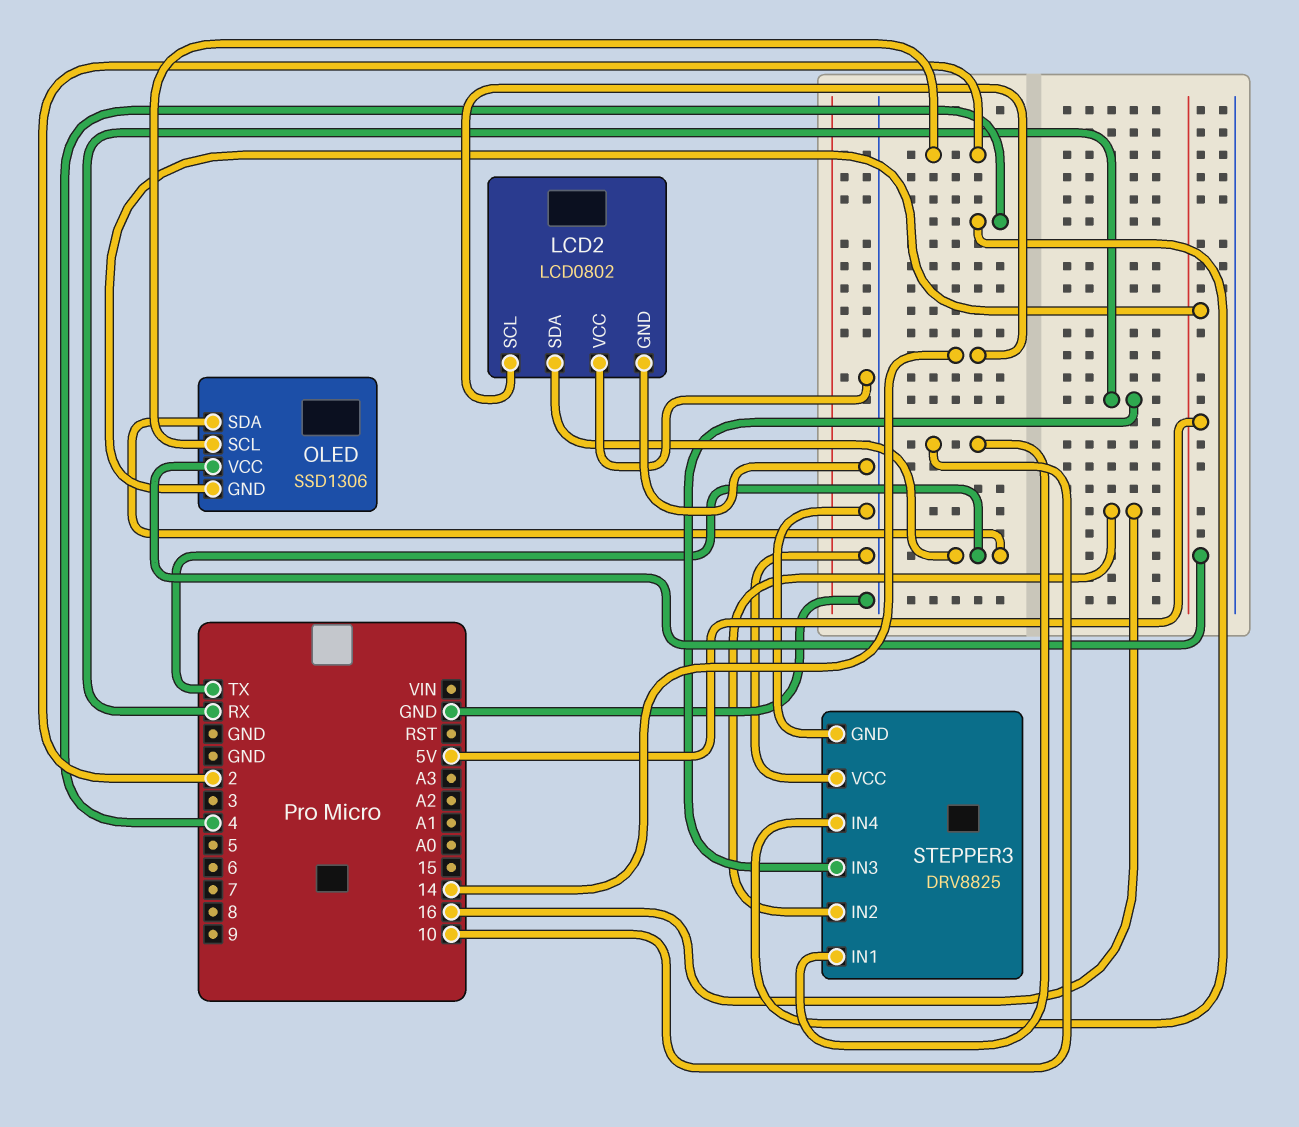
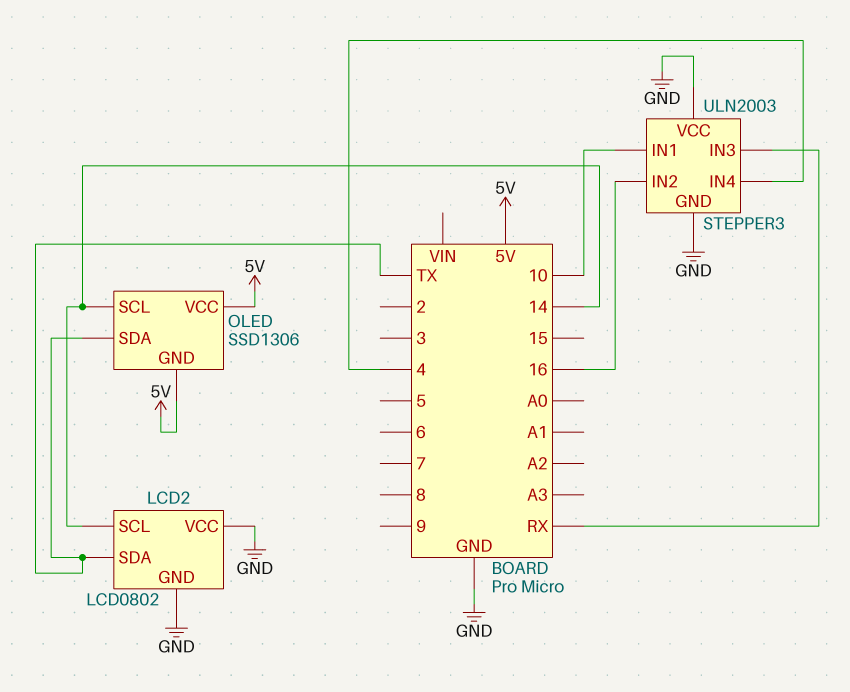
OLED pin SCL: 2 -> 14
STEPPER3: DRV8825 -> ULN2003

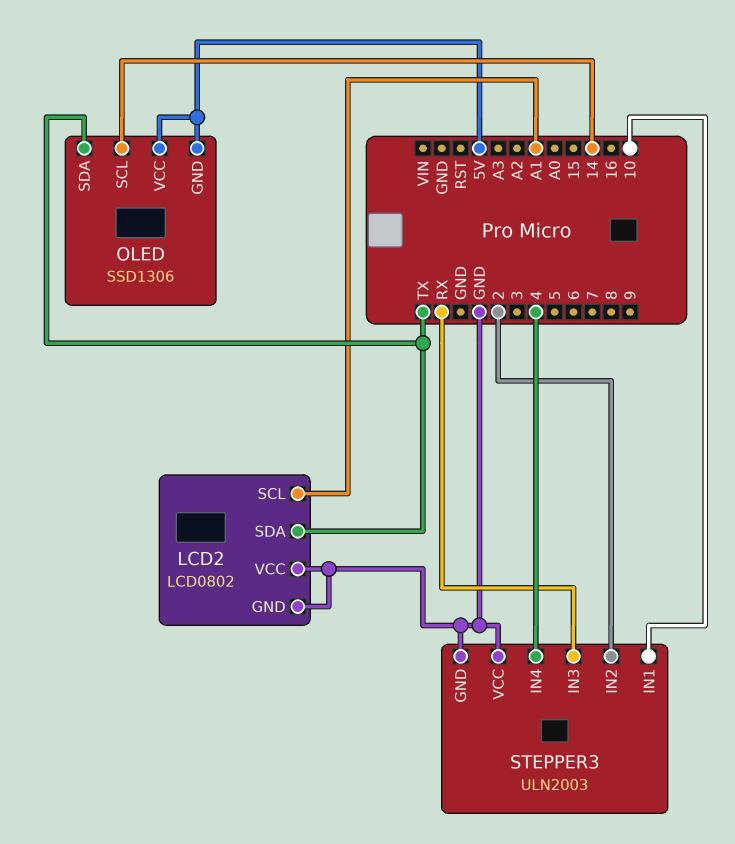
LCD2 pin SCL: 14 -> A1
STEPPER3 pin IN2: 16 -> 2

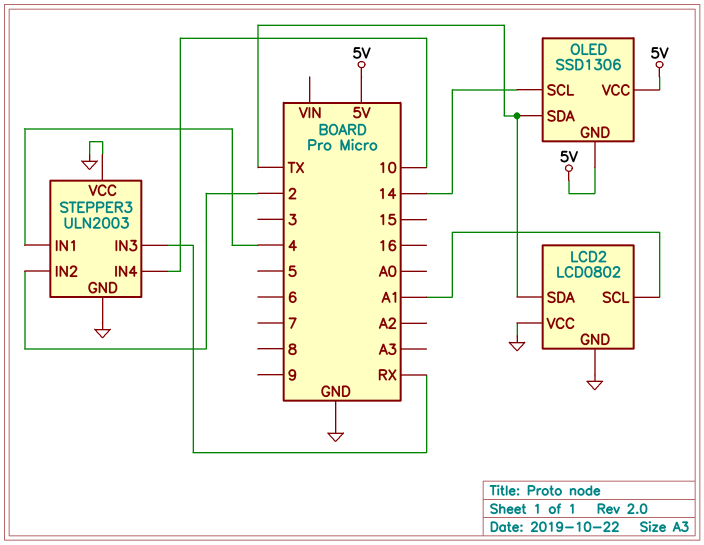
STEPPER3 pin IN1: 10 -> 4
STEPPER3 pin IN4: 4 -> 10

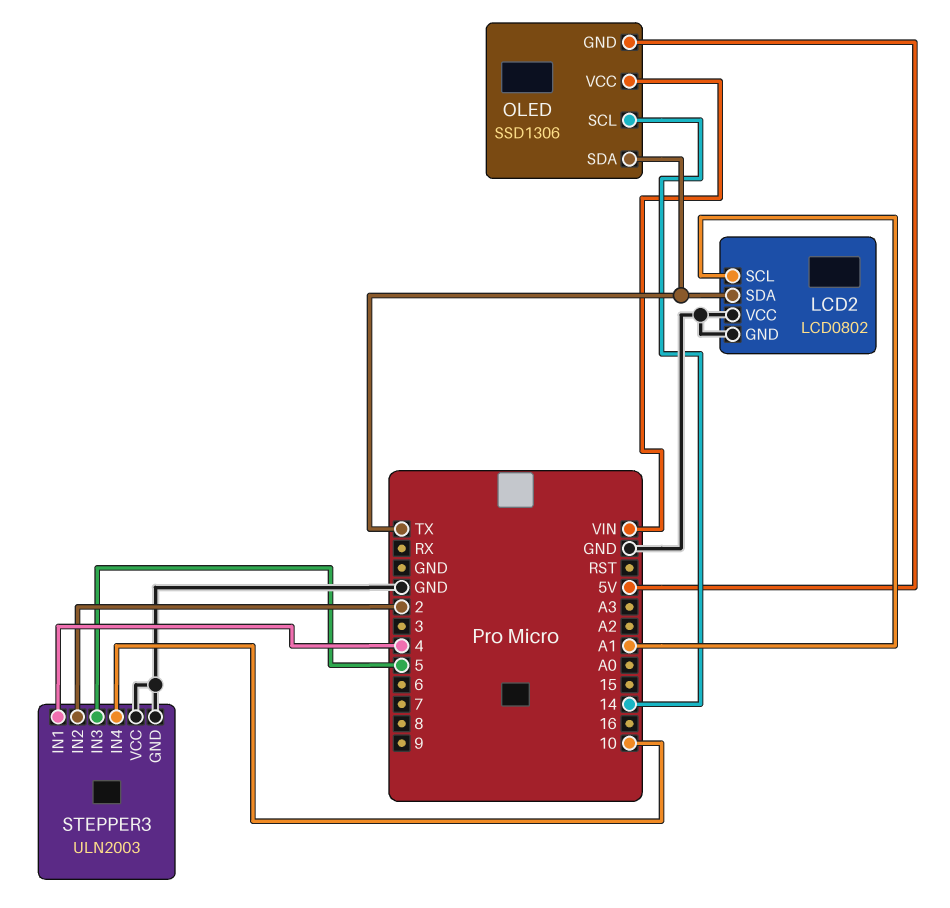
OLED pin VCC: 5V -> VIN
STEPPER3 pin IN3: RX -> 5

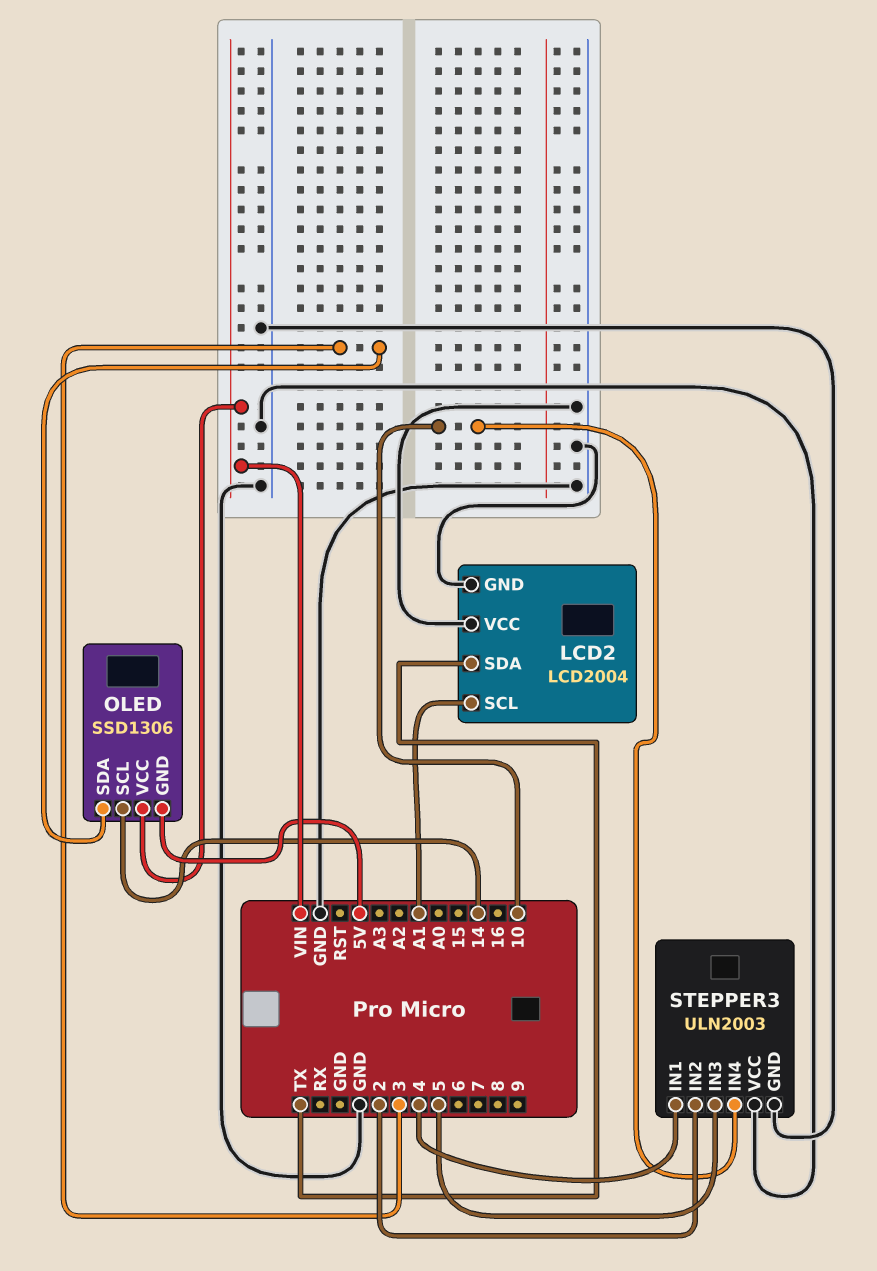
LCD2: LCD0802 -> LCD2004
OLED pin SDA: TX -> 3

